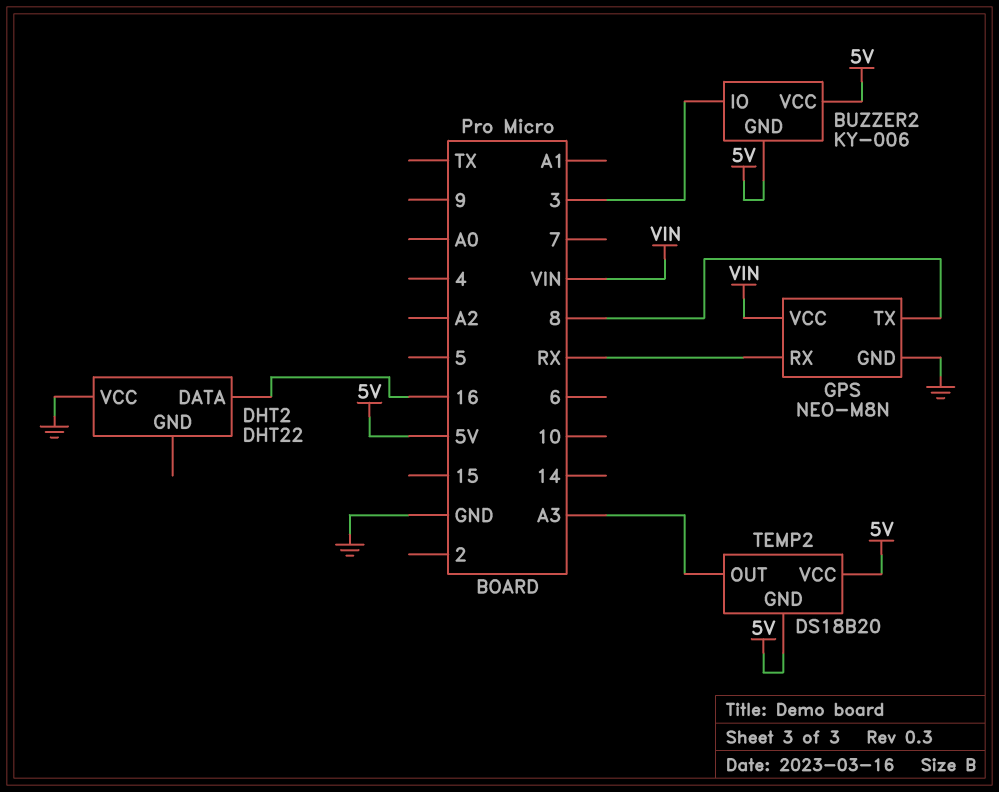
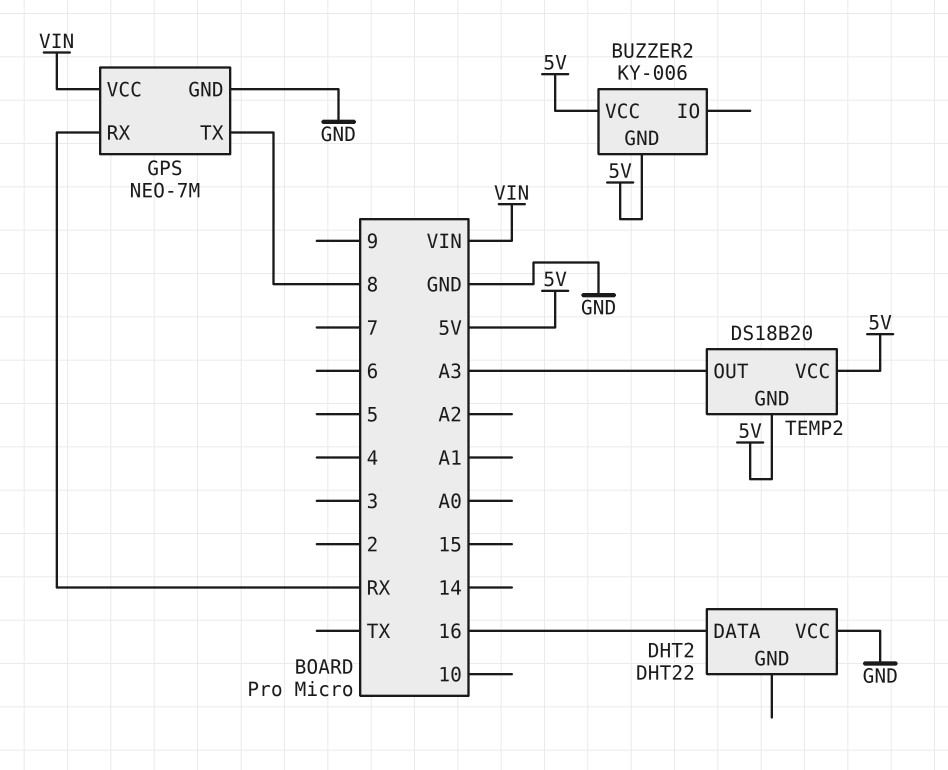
BUZZER2 pin IO: 3 -> none
GPS: NEO-M8N -> NEO-7M

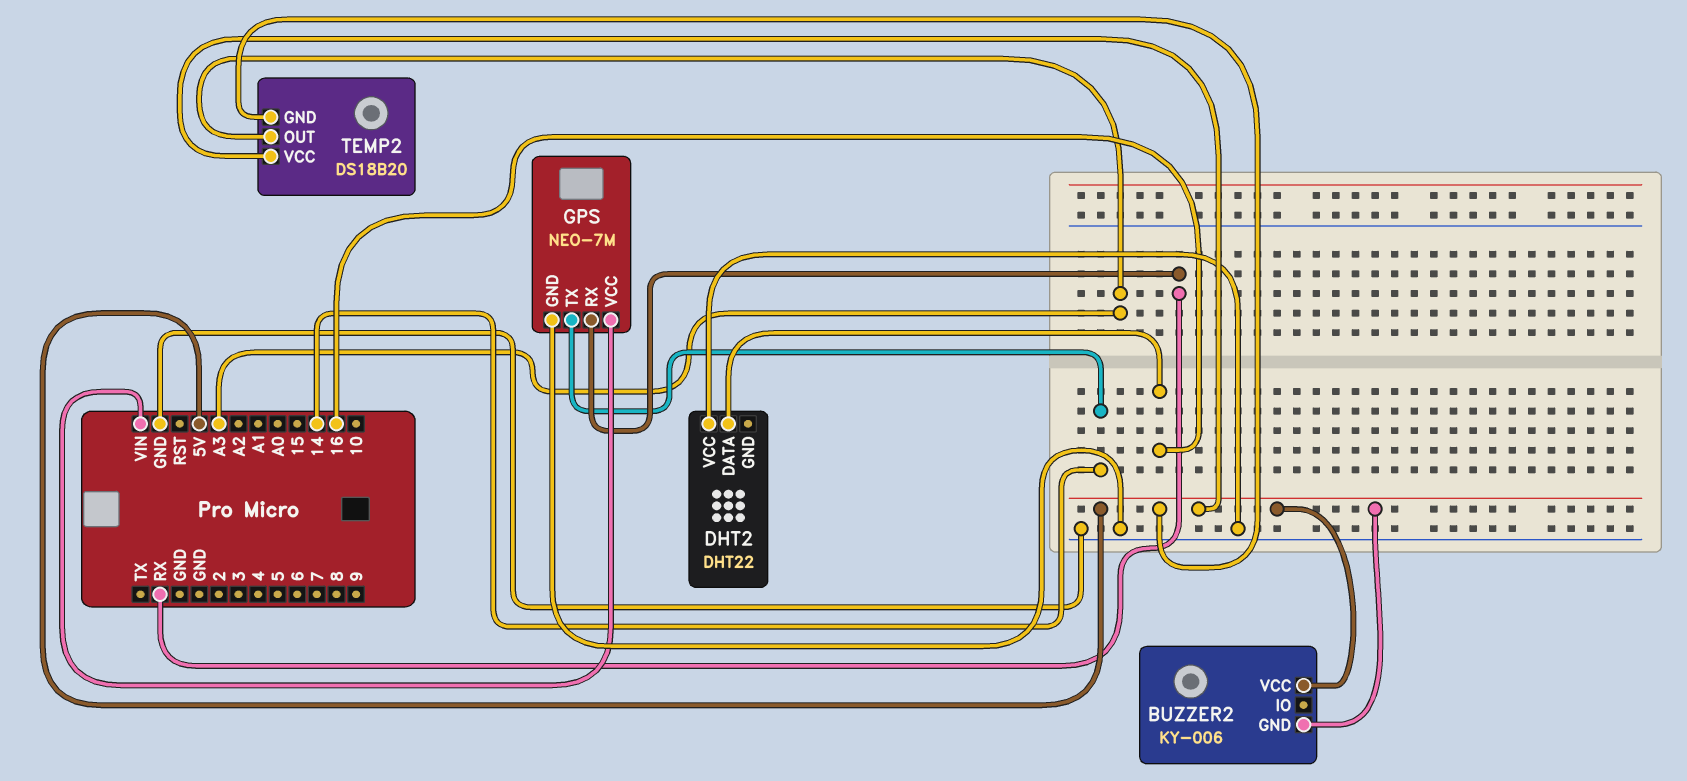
GPS pin TX: 8 -> 14

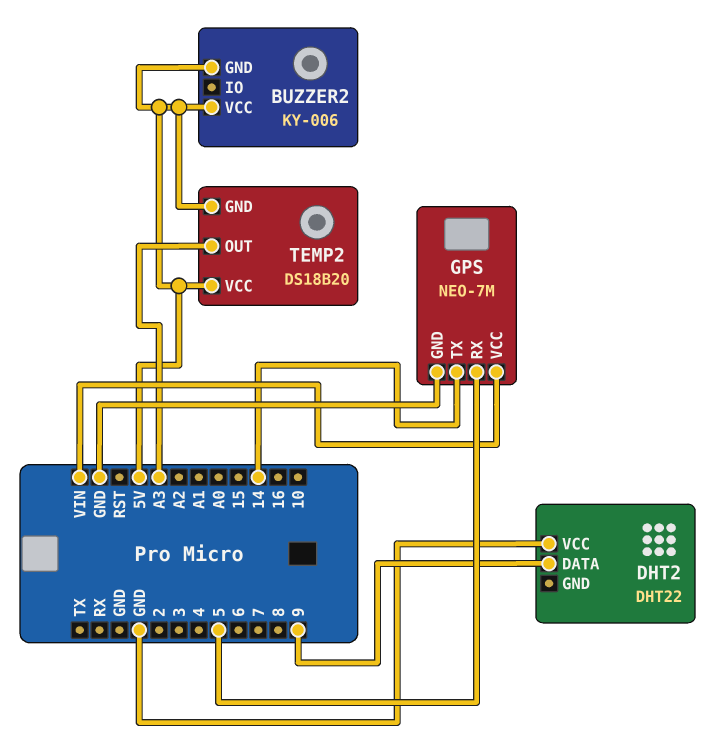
DHT2 pin DATA: 16 -> 9
GPS pin RX: RX -> 5

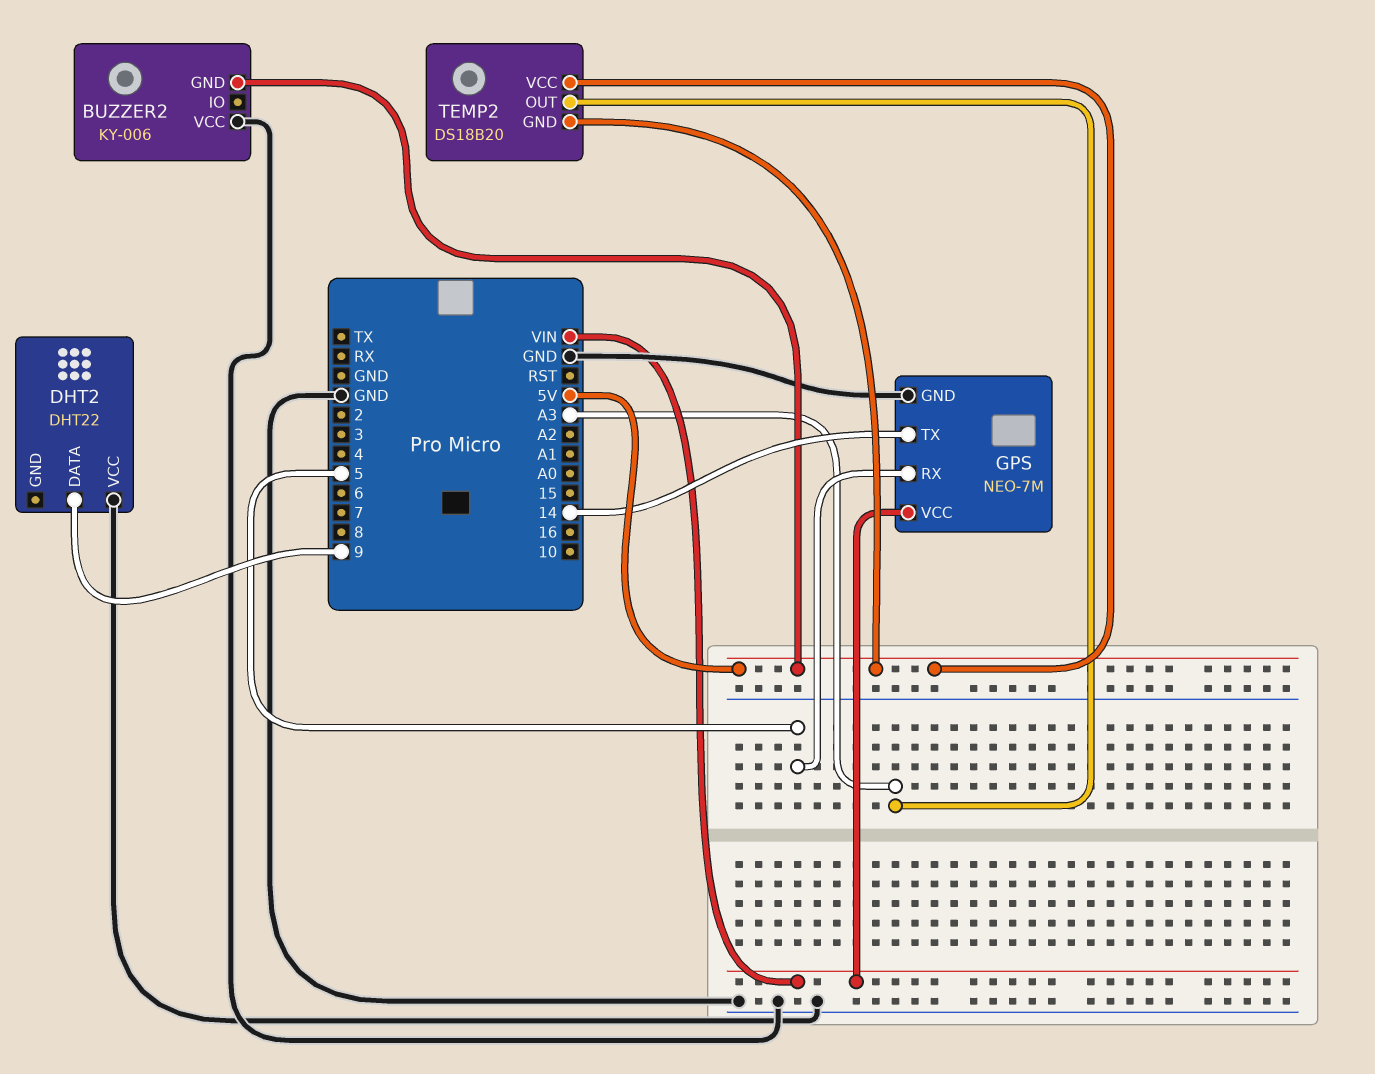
BUZZER2 pin VCC: 5V -> GND

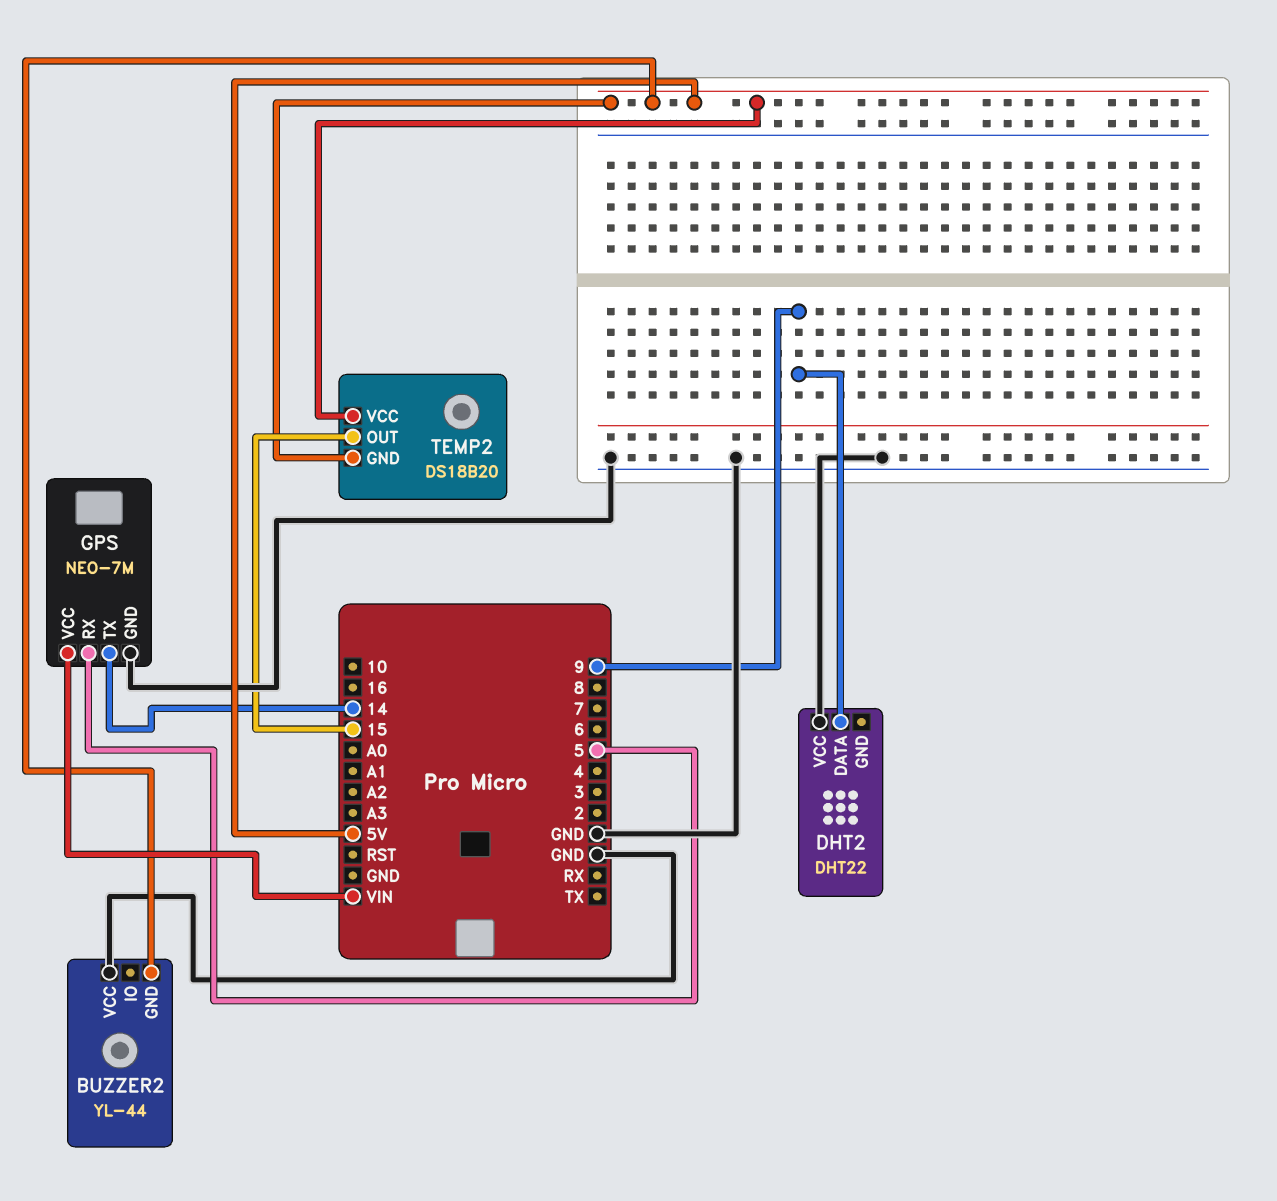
BUZZER2: KY-006 -> YL-44
TEMP2 pin OUT: A3 -> 15

